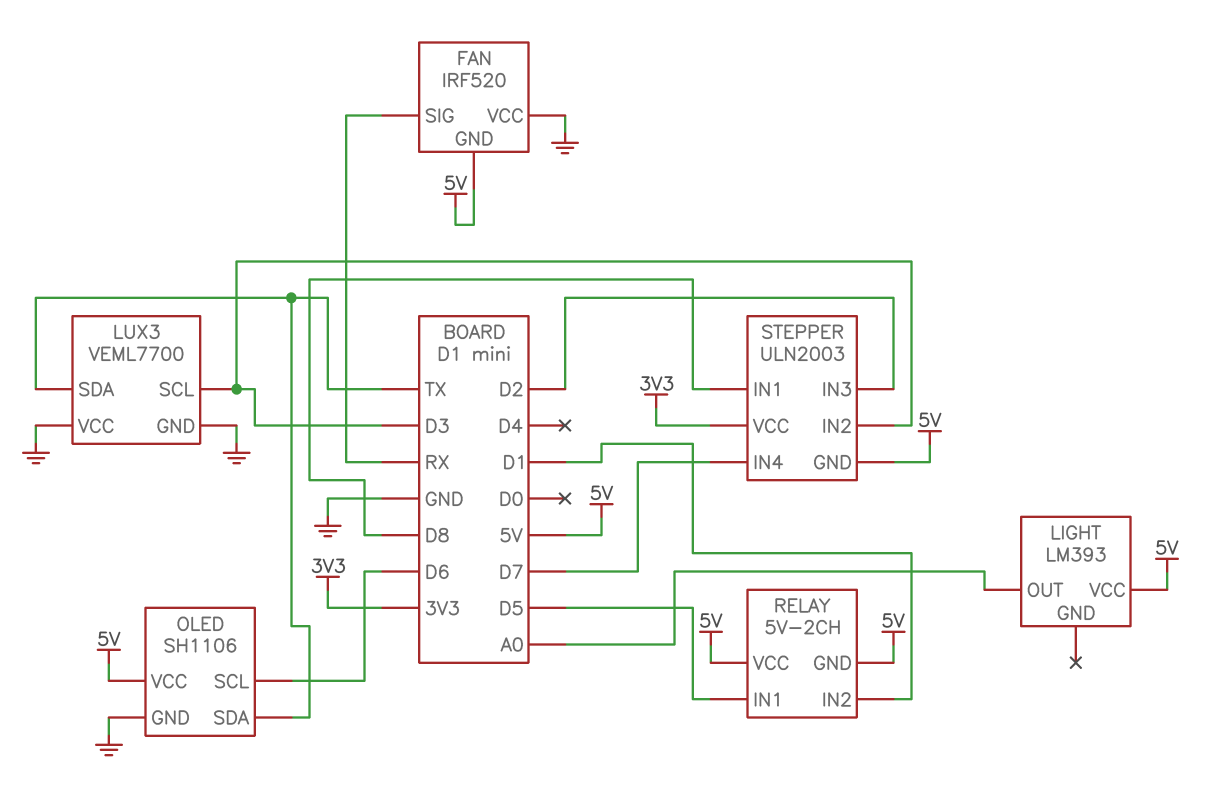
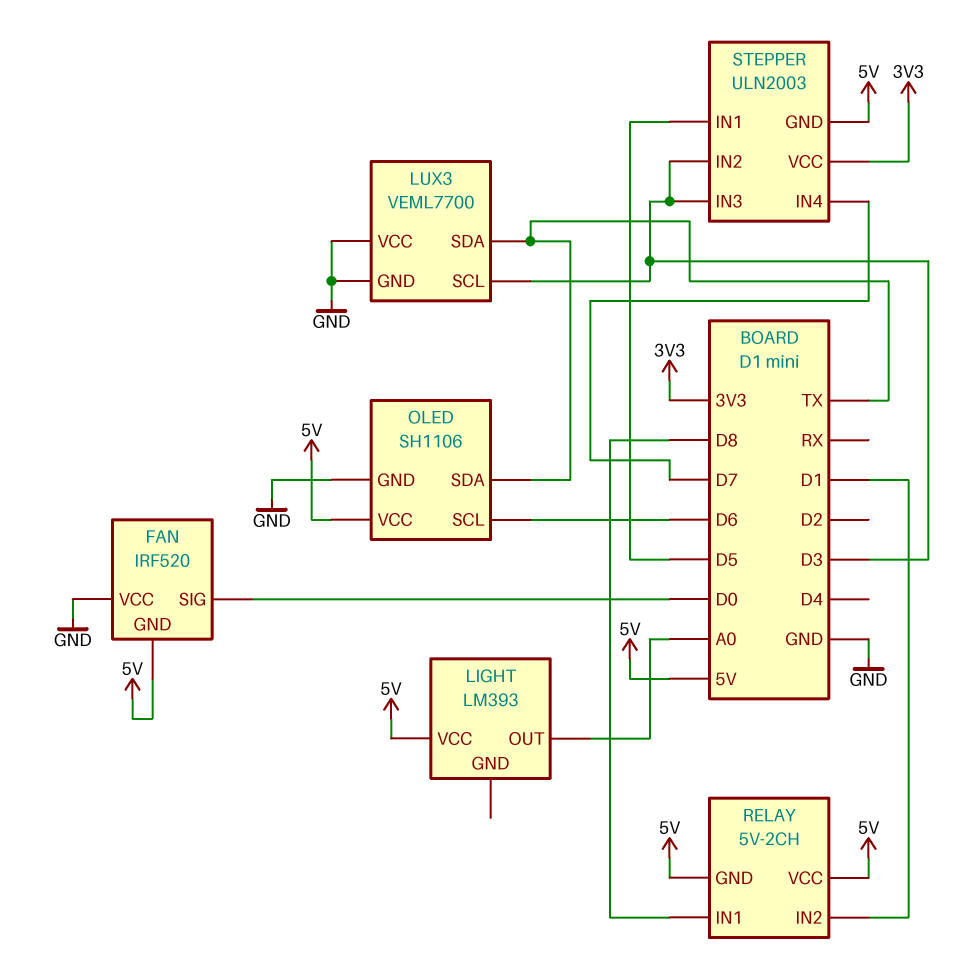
FAN pin SIG: RX -> D0
RELAY pin IN1: D5 -> D8
STEPPER pin IN1: D8 -> D5
STEPPER pin IN3: D2 -> D3

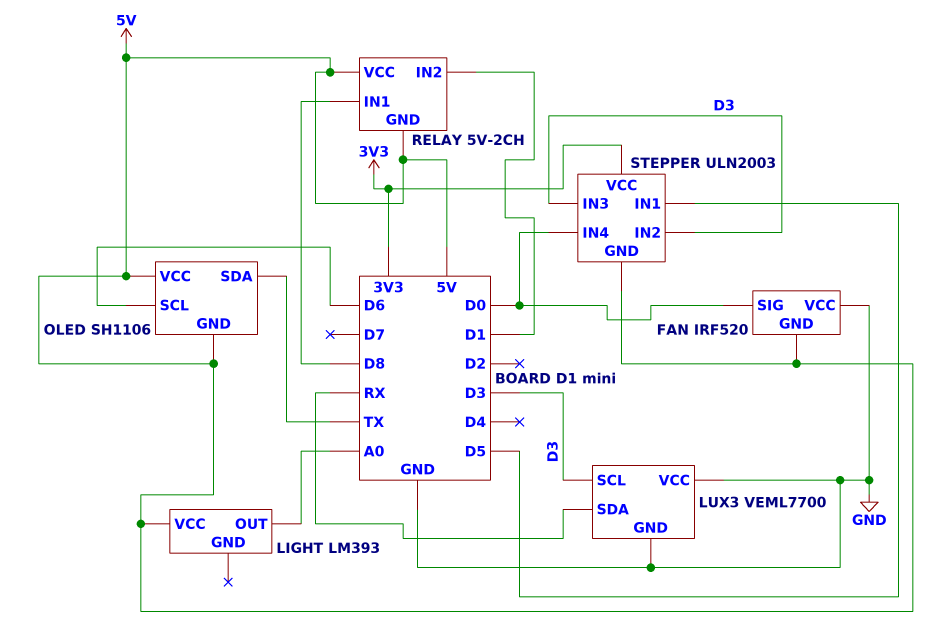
LUX3 pin SDA: TX -> RX
OLED pin GND: GND -> 5V
STEPPER pin IN4: D7 -> D0

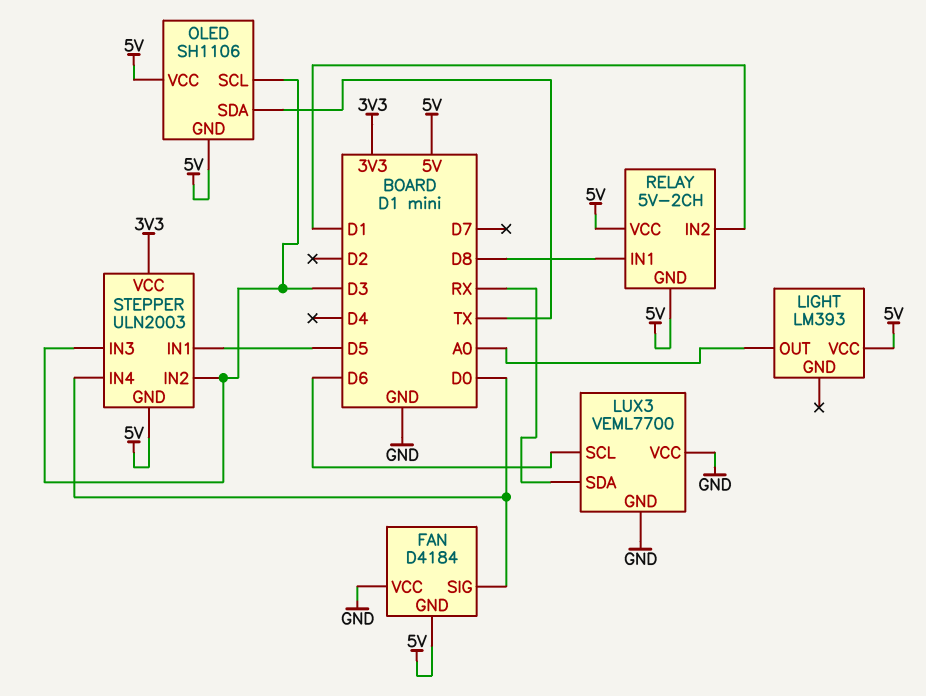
FAN: IRF520 -> D4184
LUX3 pin SCL: D3 -> D6
OLED pin SCL: D6 -> D3

